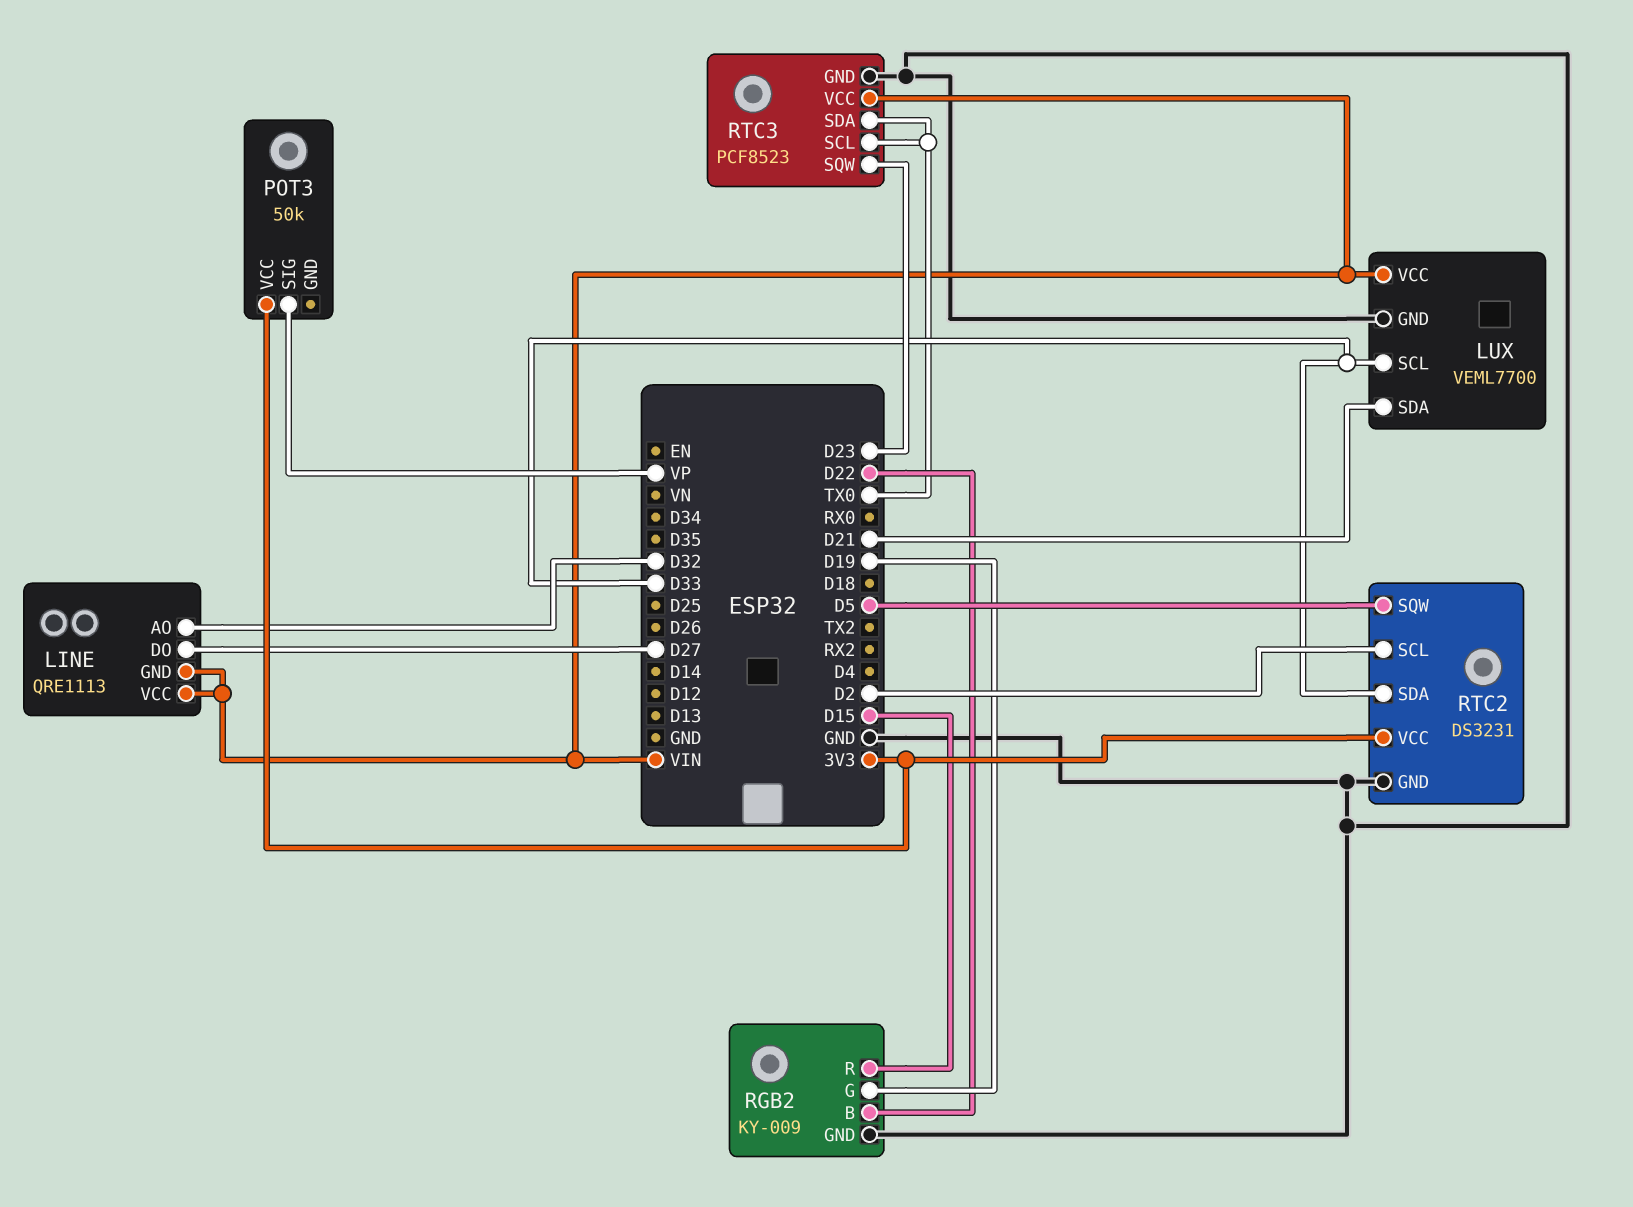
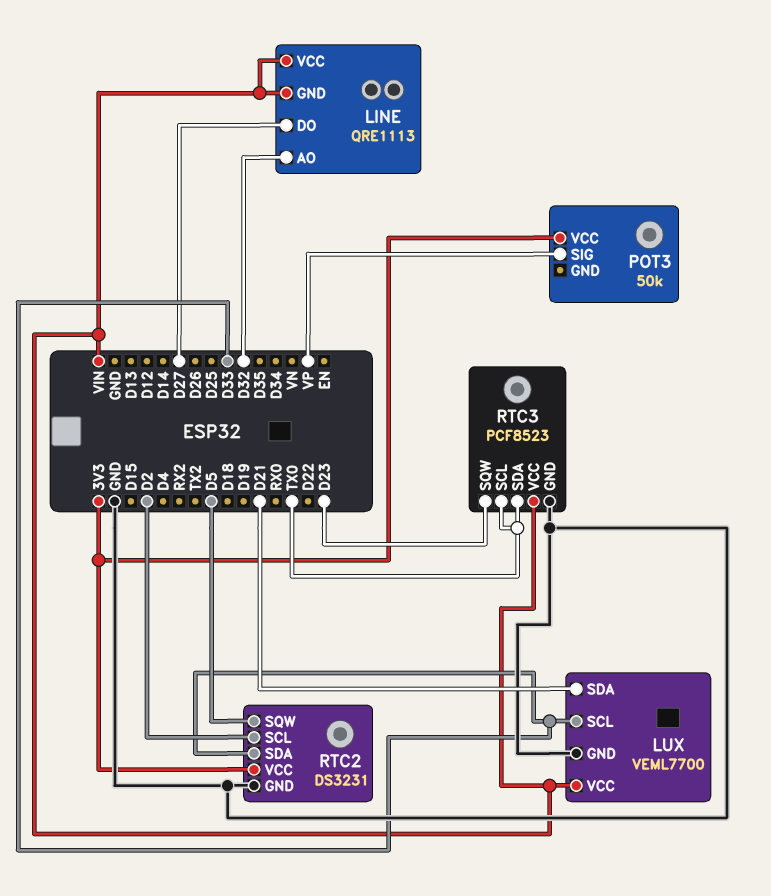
RGB2: KY-009 -> none
RGB2 pin B: D22 -> none
RGB2 pin G: D19 -> none
RGB2 pin GND: GND -> none
RGB2 pin R: D15 -> none

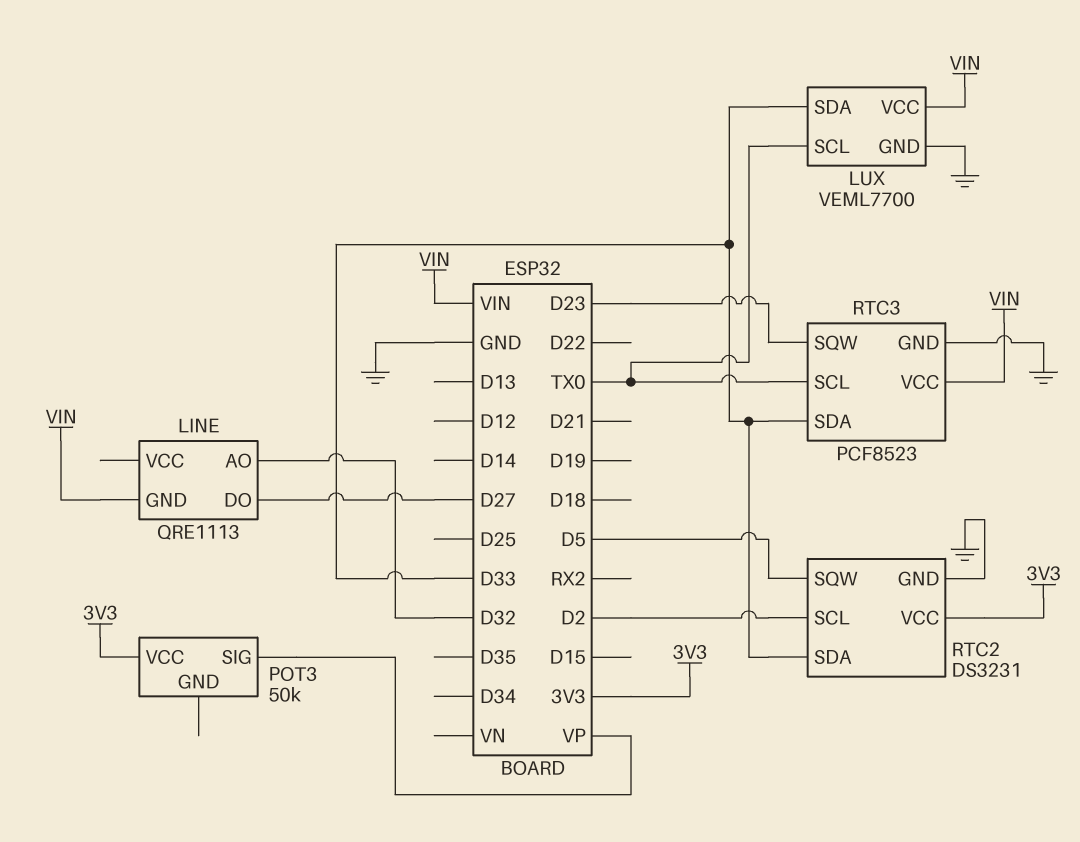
LINE pin VCC: VIN -> none
LUX pin SCL: D33 -> TX0
LUX pin SDA: D21 -> D33
RTC3 pin SDA: TX0 -> D33

